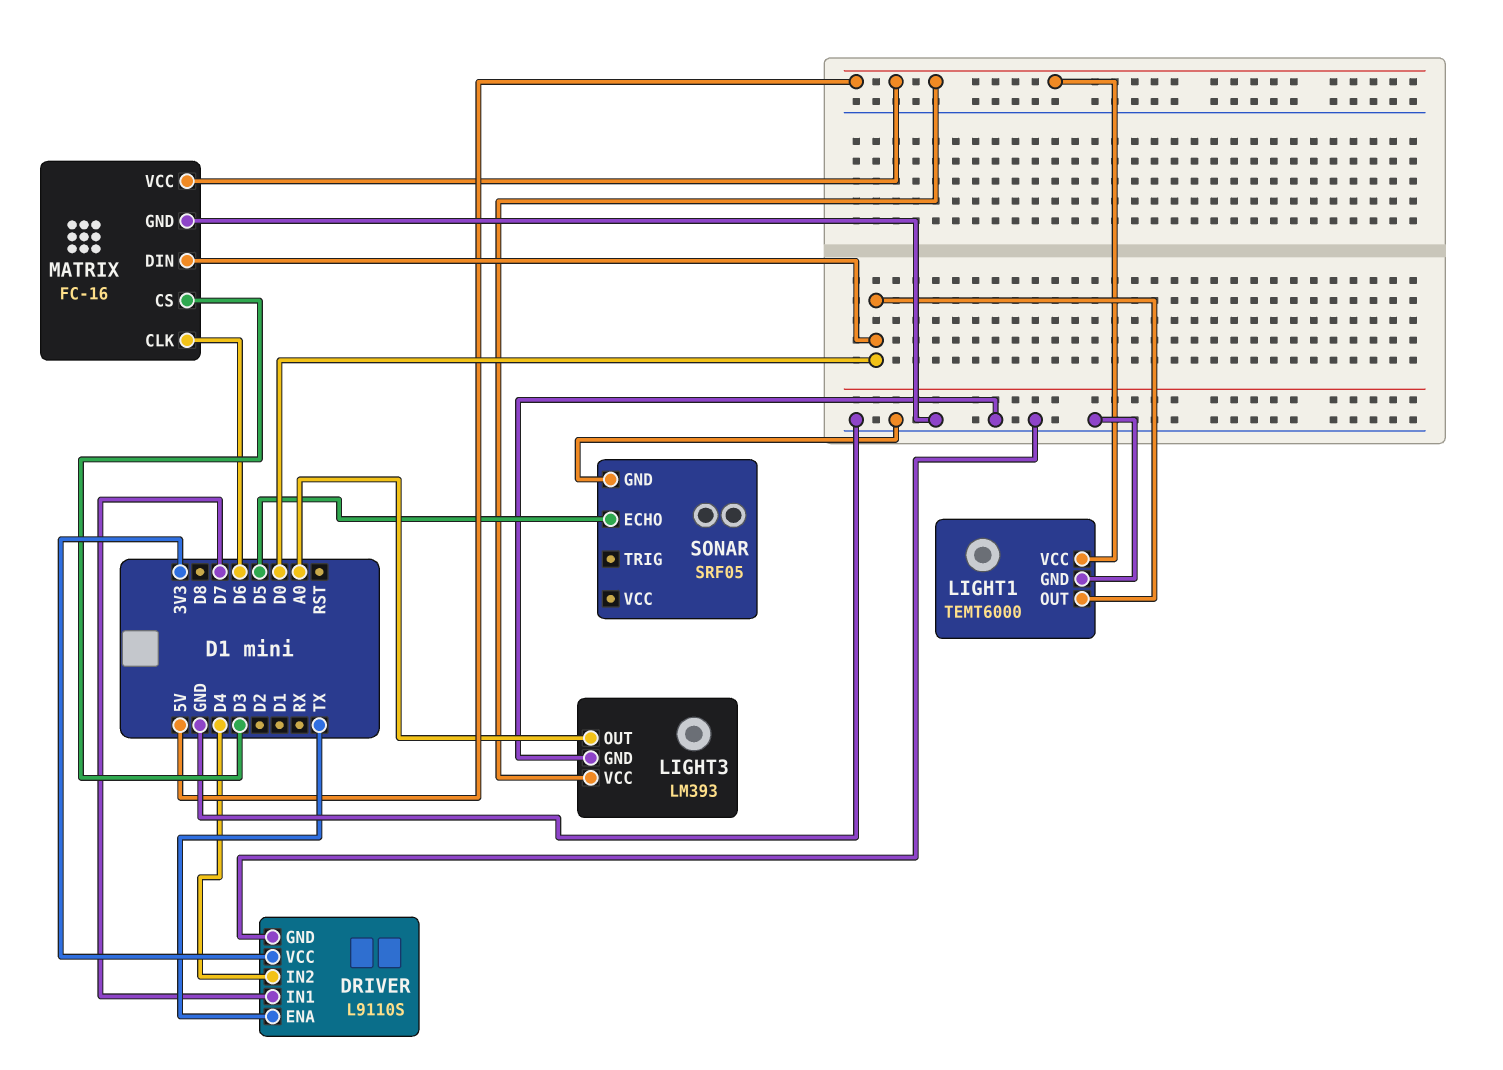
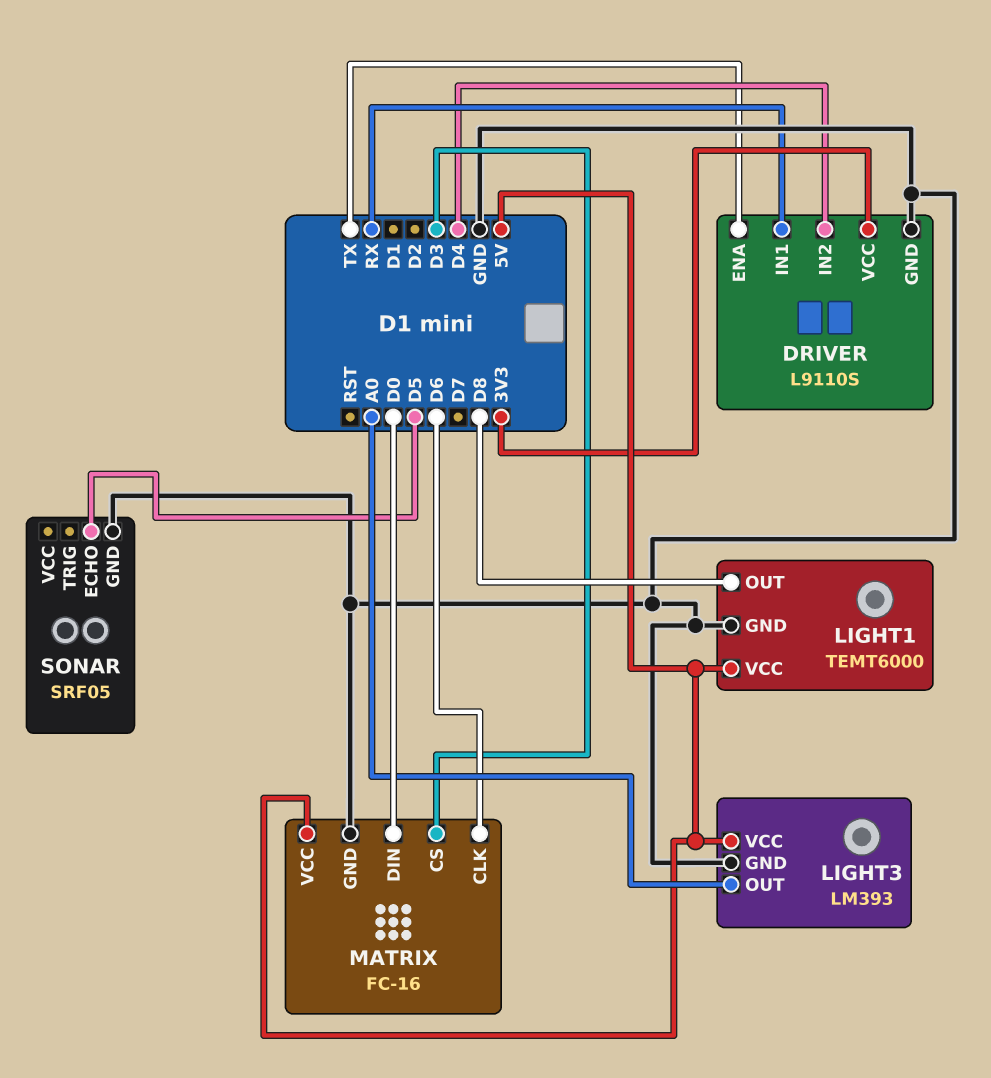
DRIVER pin IN1: D7 -> RX
LIGHT1 pin OUT: D0 -> D8

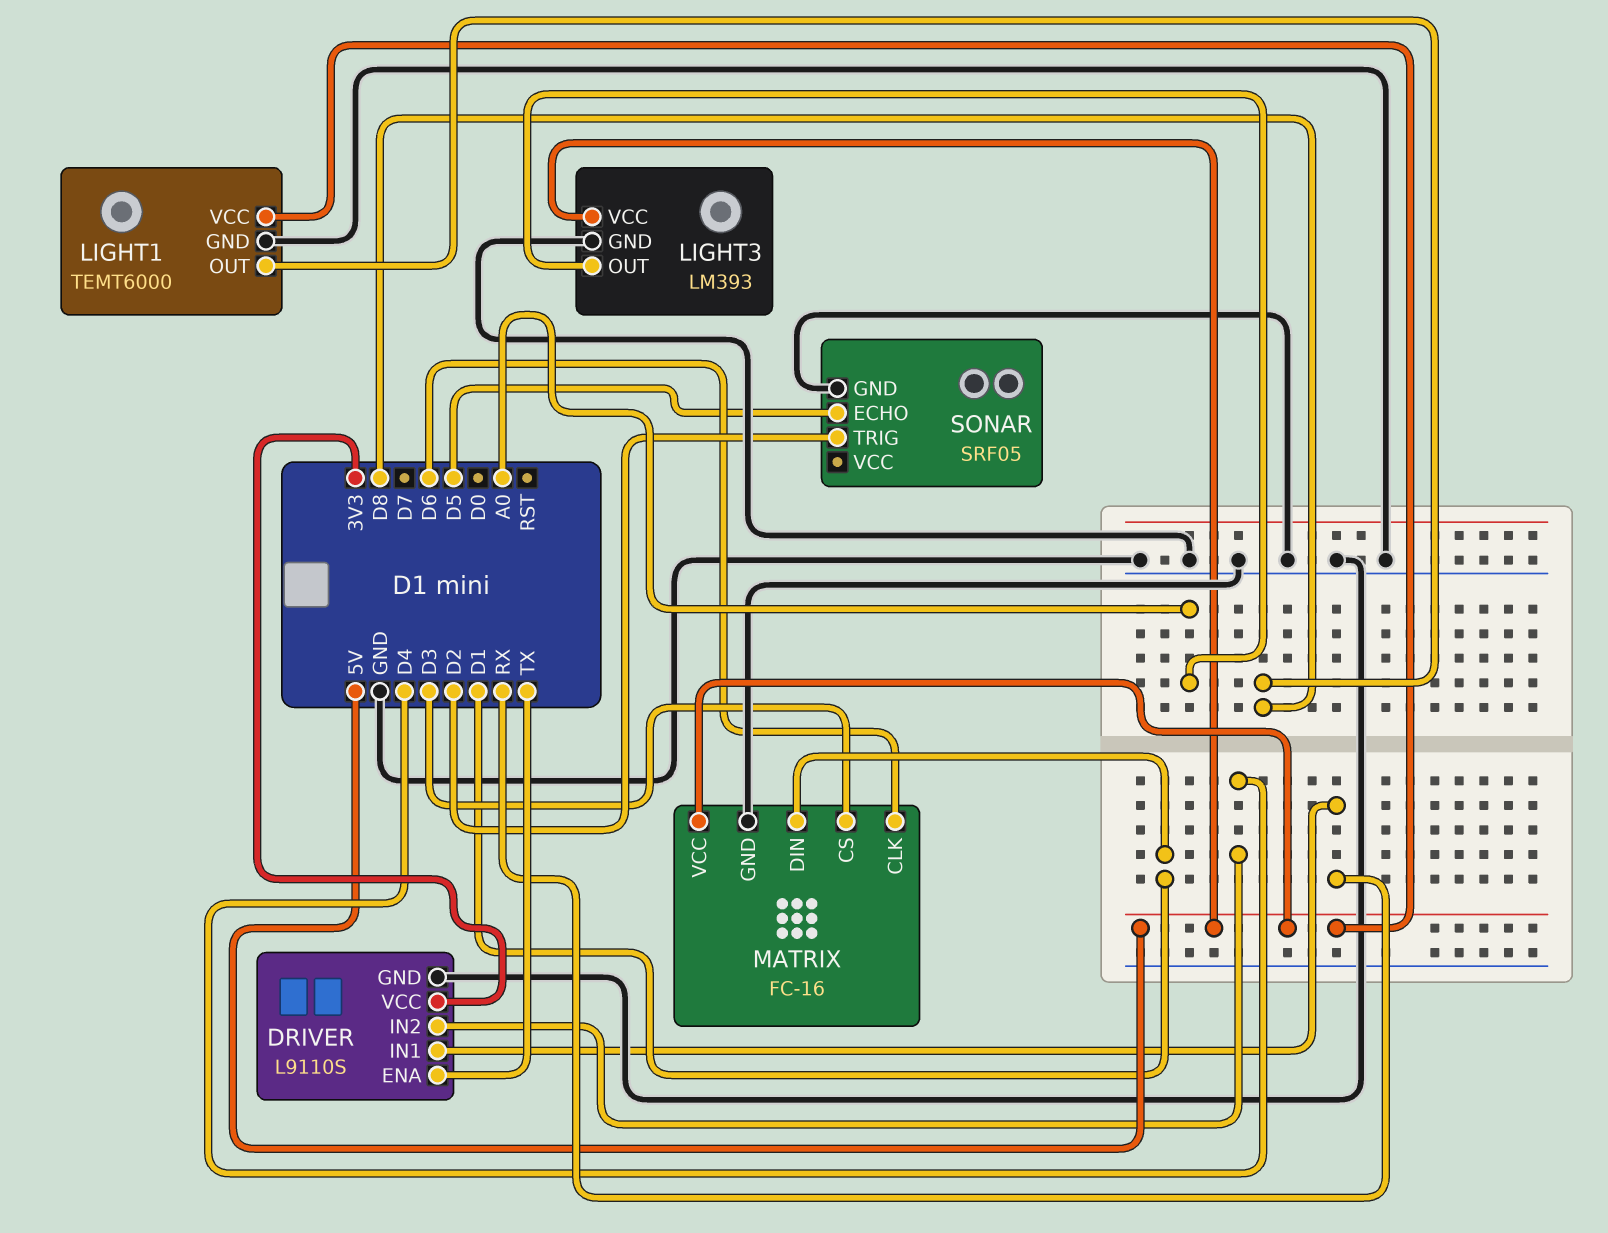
MATRIX pin DIN: D0 -> D1
SONAR pin TRIG: none -> D2

